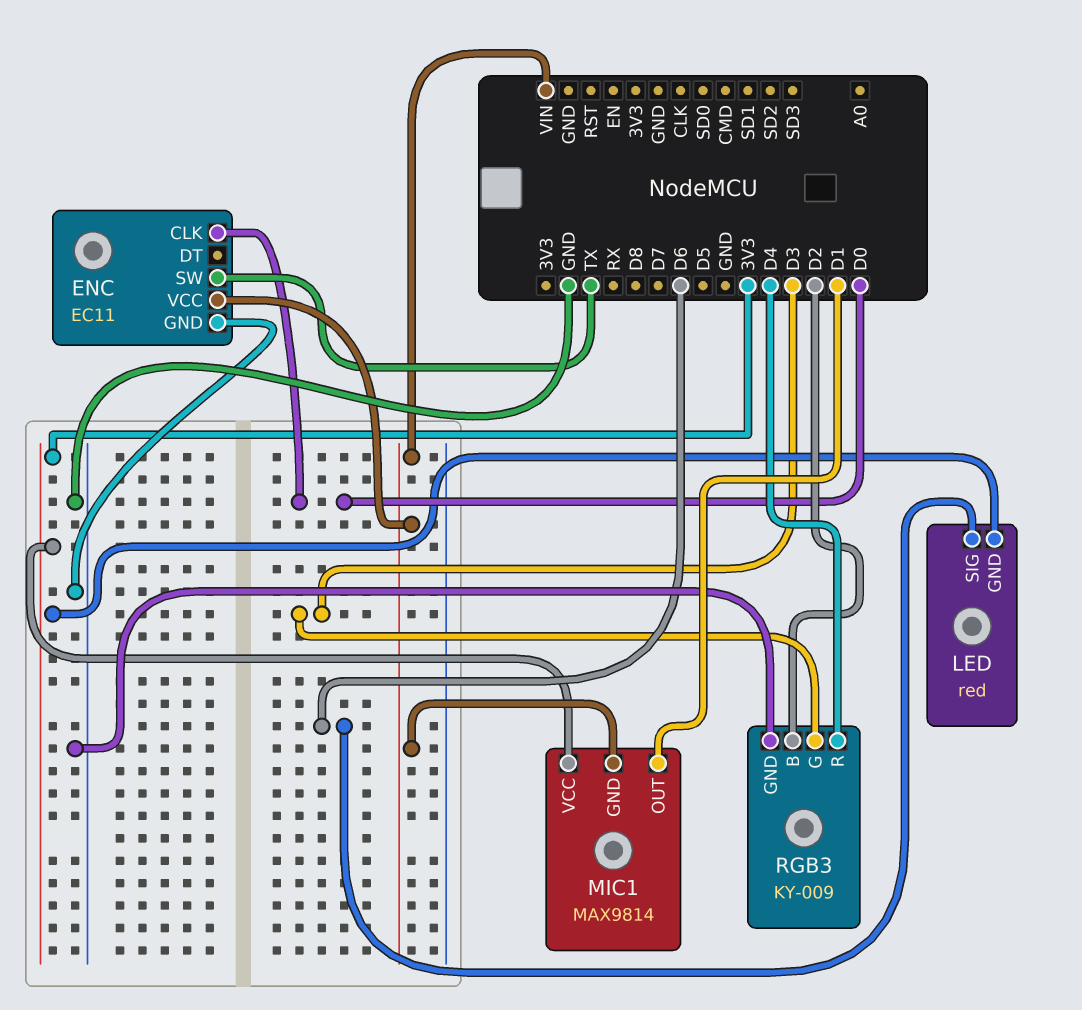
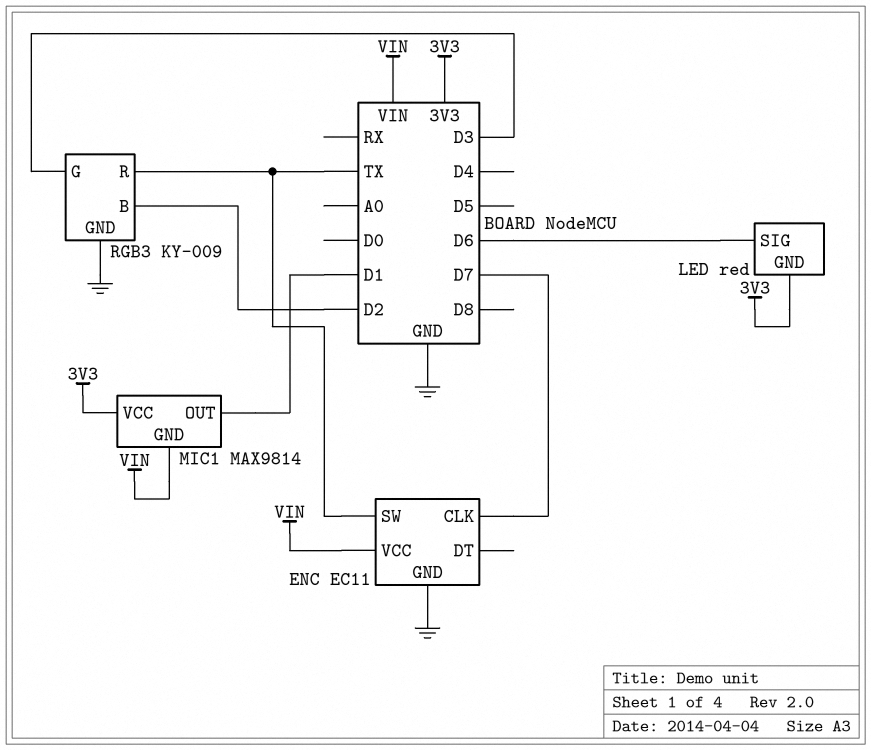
ENC pin CLK: D0 -> D7
RGB3 pin R: D4 -> TX

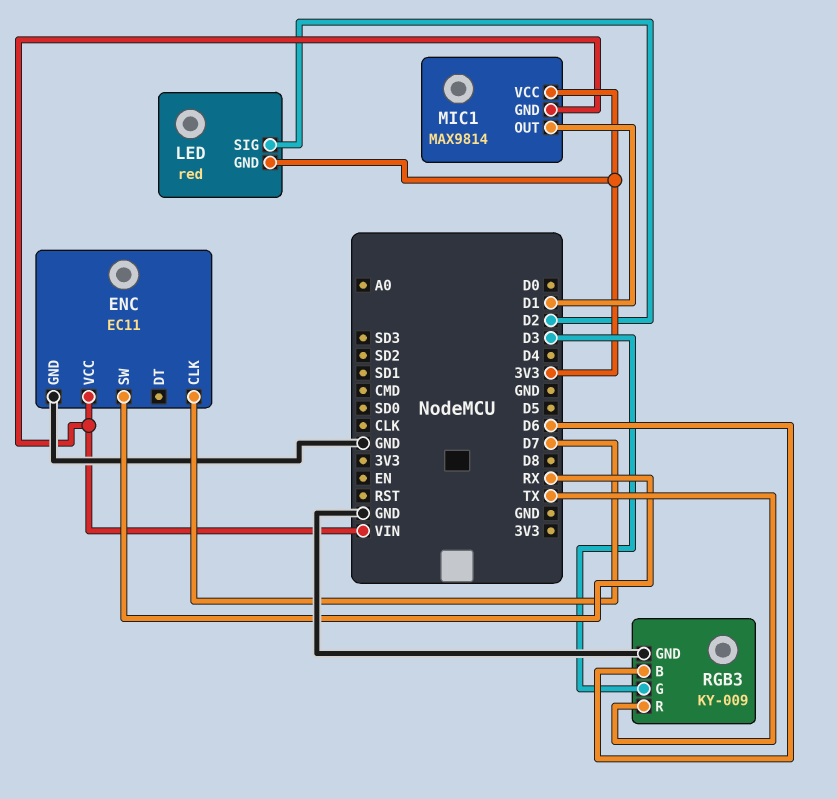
ENC pin SW: TX -> RX
LED pin SIG: D6 -> D2
RGB3 pin B: D2 -> D6

